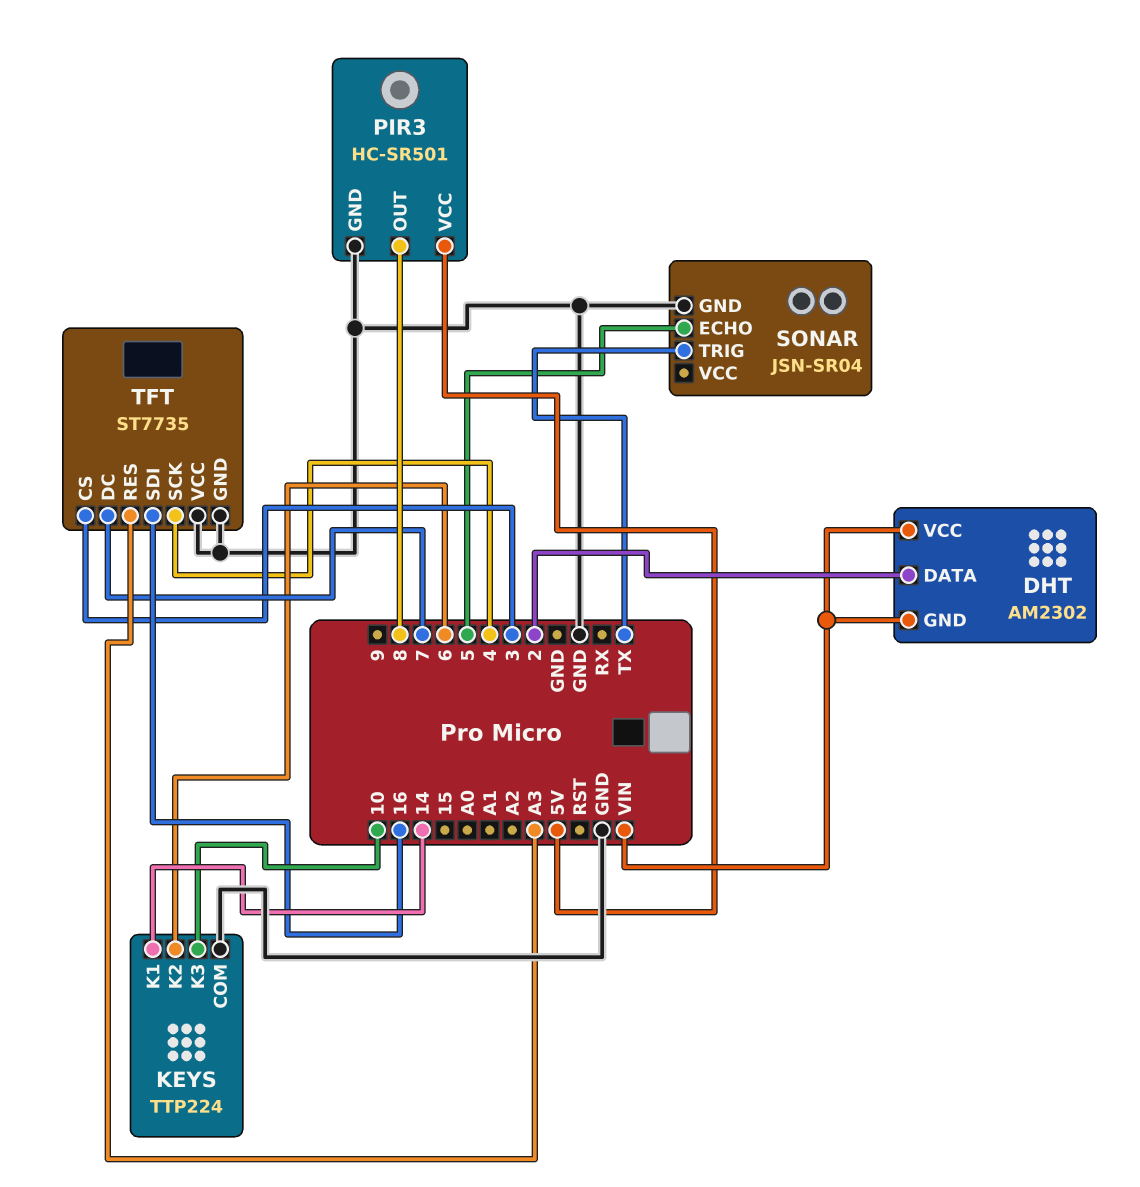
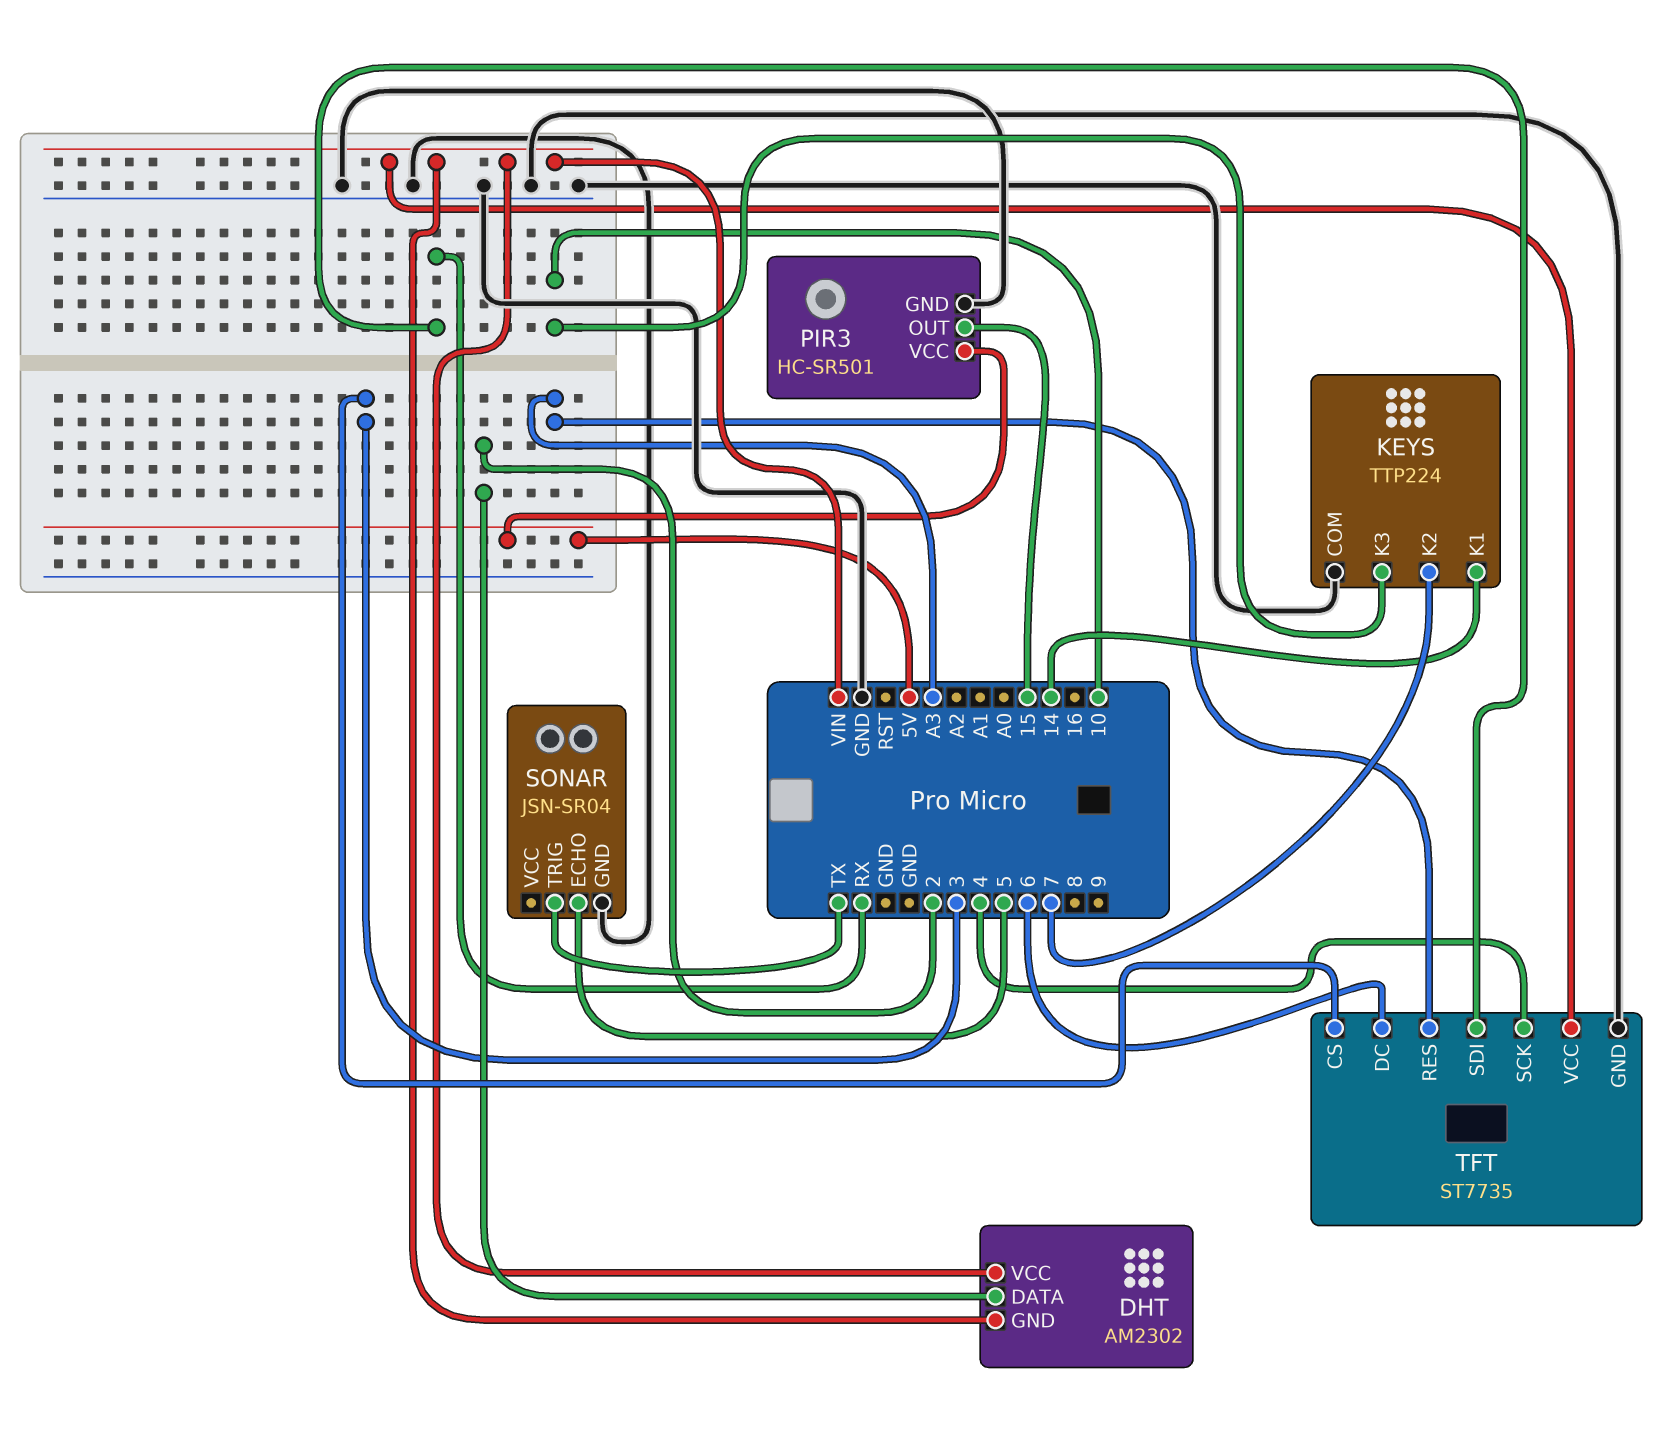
KEYS pin K2: 6 -> 7
PIR3 pin OUT: 8 -> 15
TFT pin DC: 7 -> 6
TFT pin SDI: 16 -> RX
TFT pin VCC: GND -> VIN

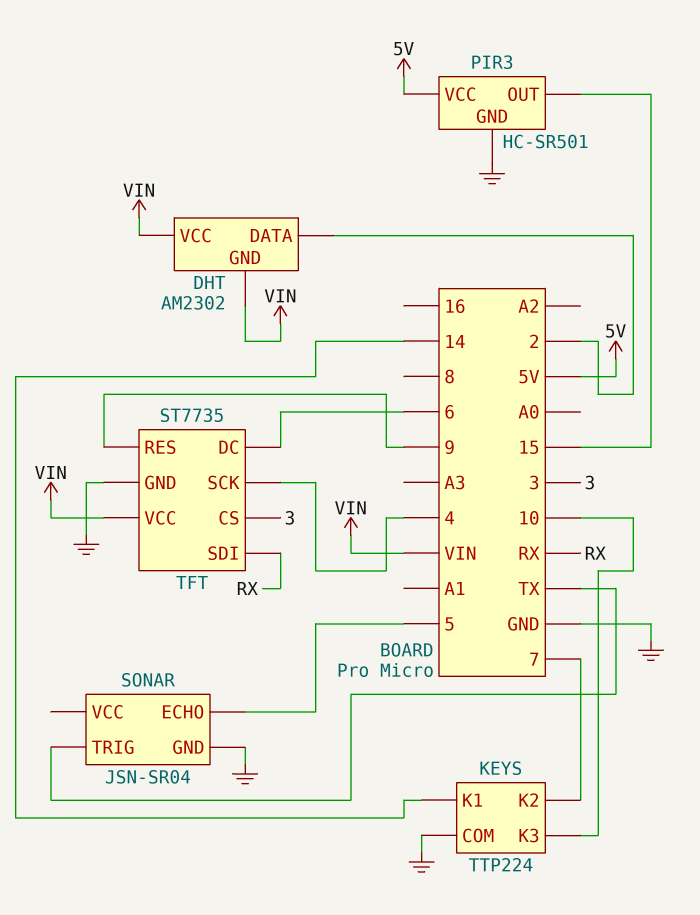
TFT pin RES: A3 -> 9

